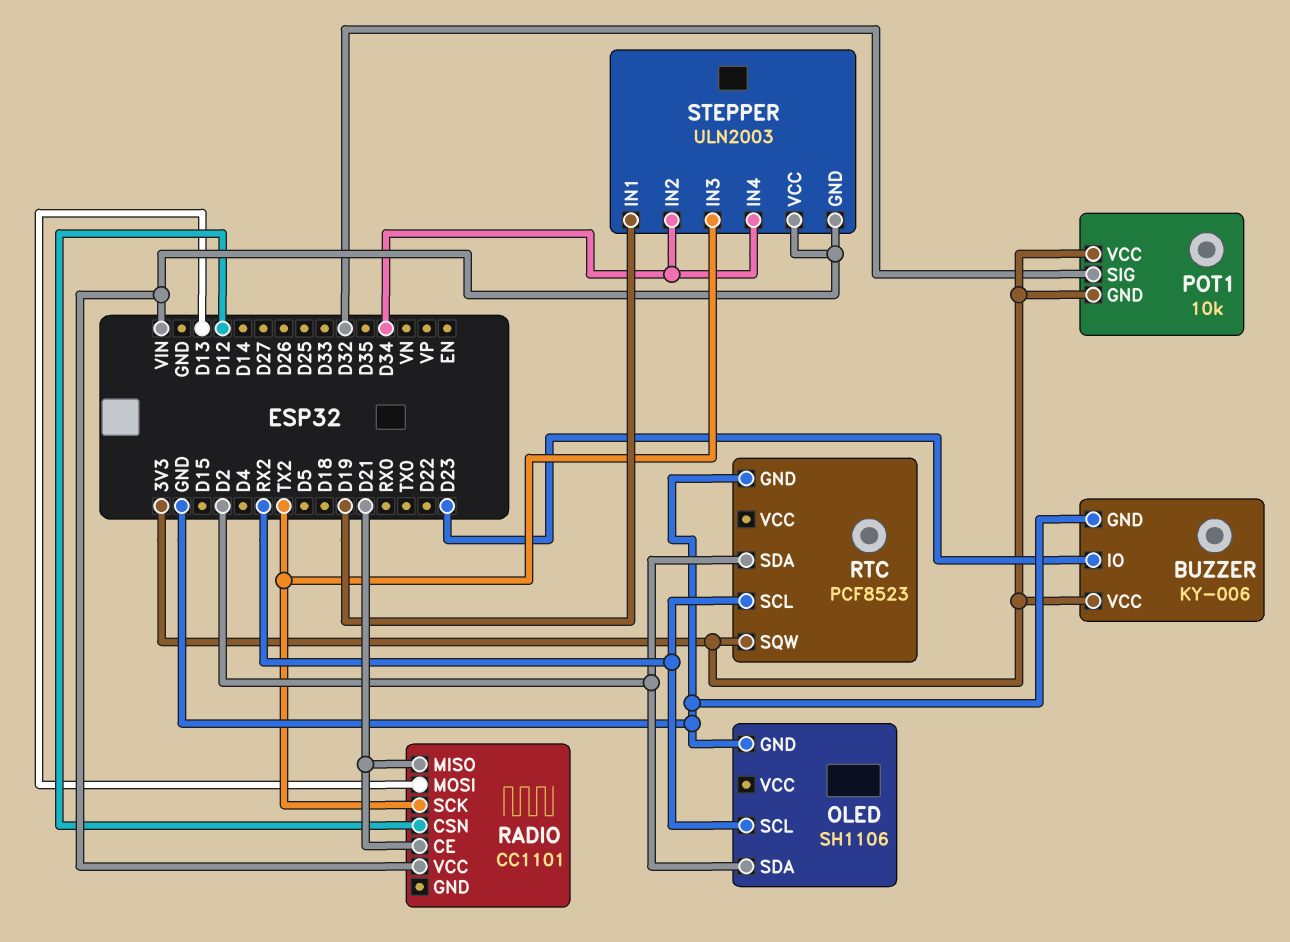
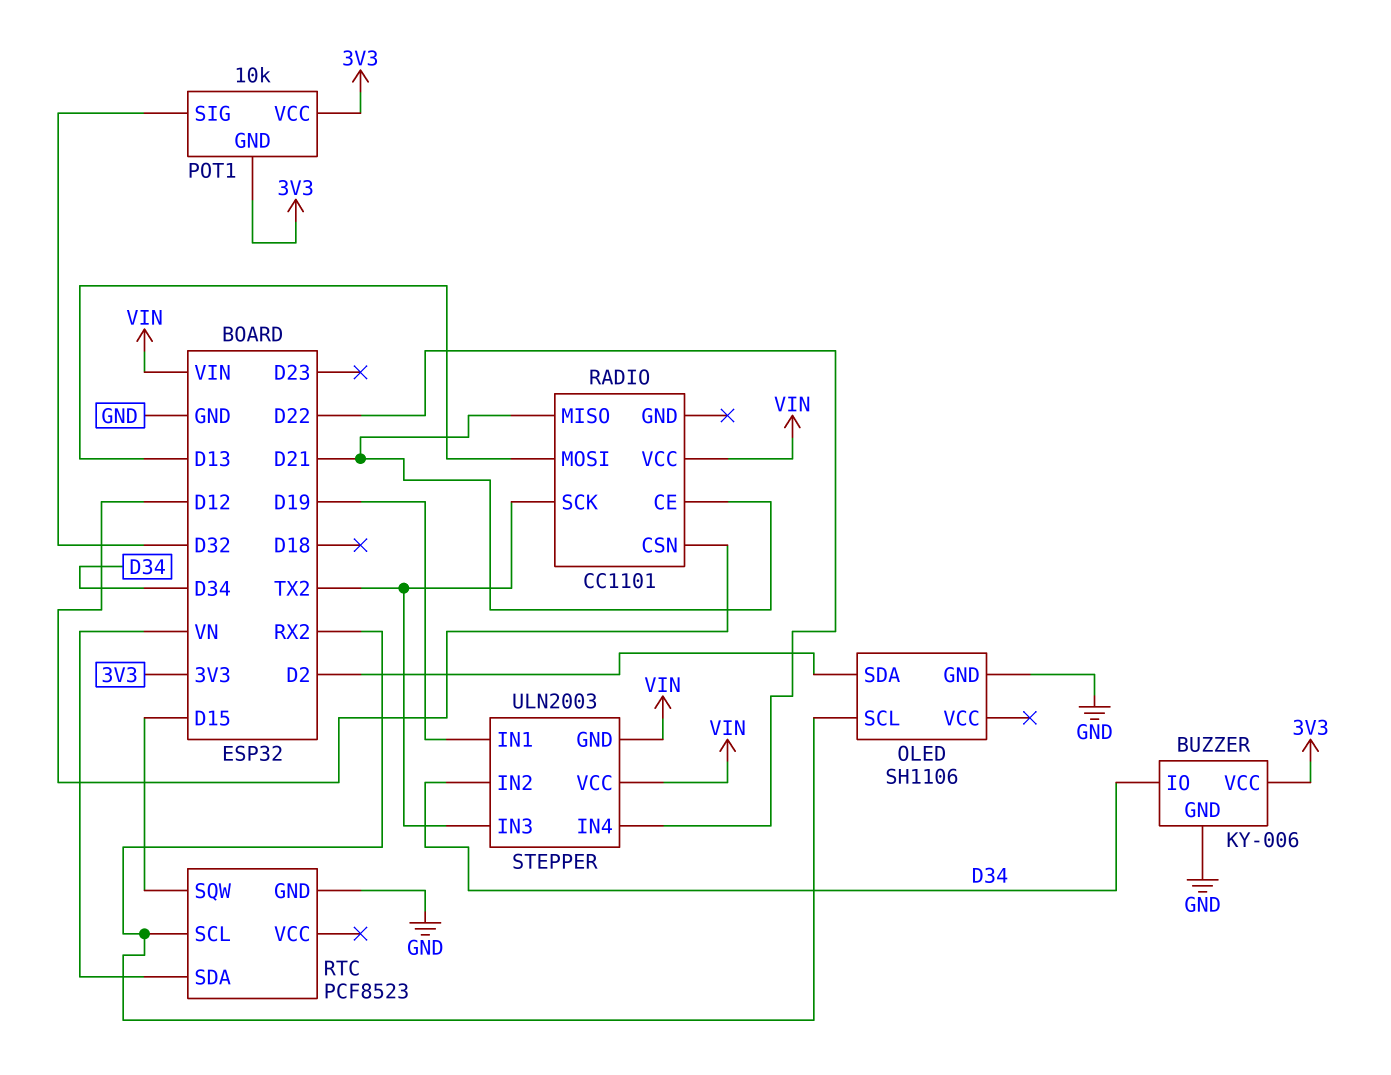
BUZZER pin IO: D23 -> D34
RTC pin SDA: D2 -> VN
RTC pin SQW: 3V3 -> D15
STEPPER pin IN4: D34 -> D22

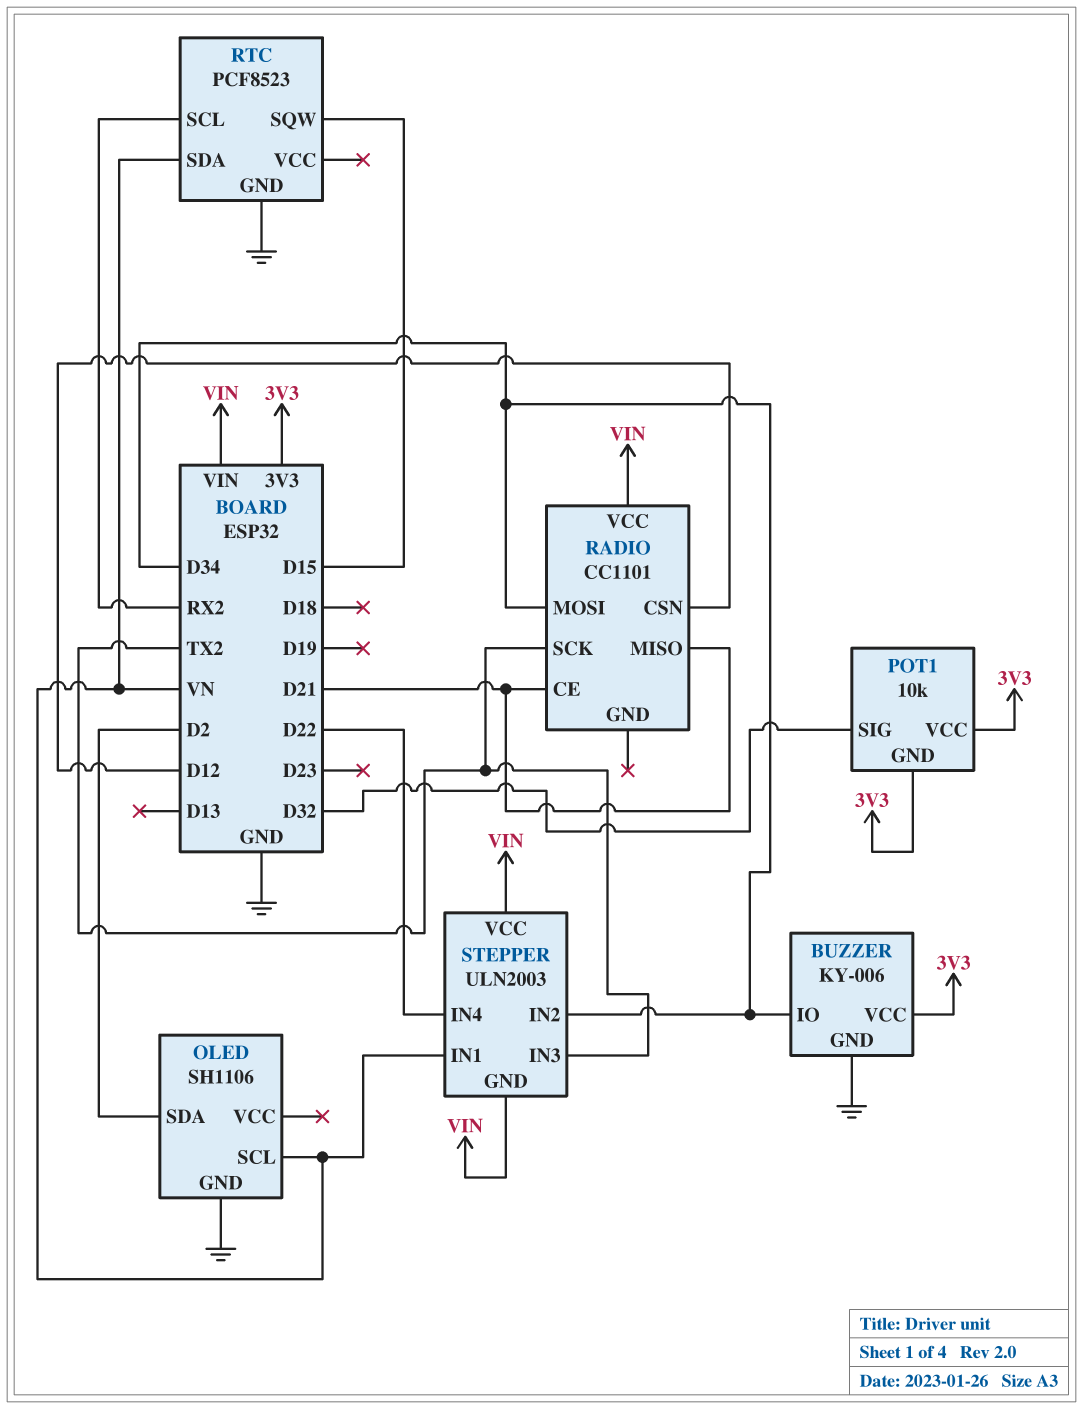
OLED pin SCL: RX2 -> VN
RADIO pin MOSI: D13 -> D34
STEPPER pin IN1: D19 -> VN

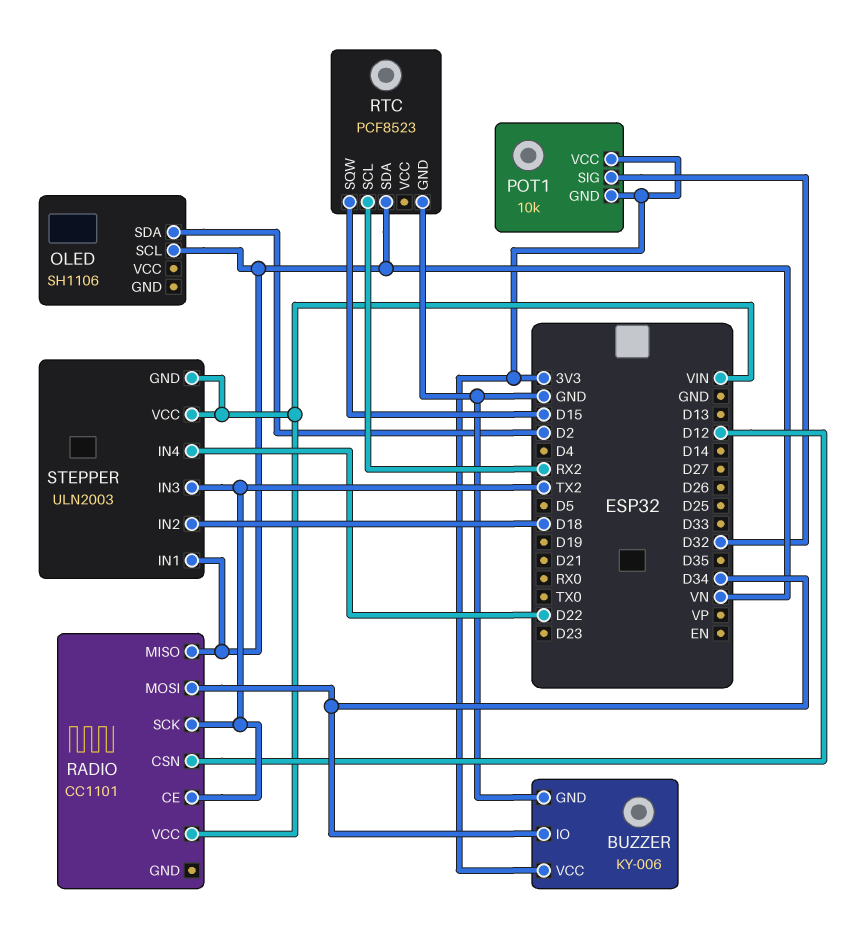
OLED pin GND: GND -> none
RADIO pin CE: D21 -> TX2
RADIO pin MISO: D21 -> VN
STEPPER pin IN2: D34 -> D18

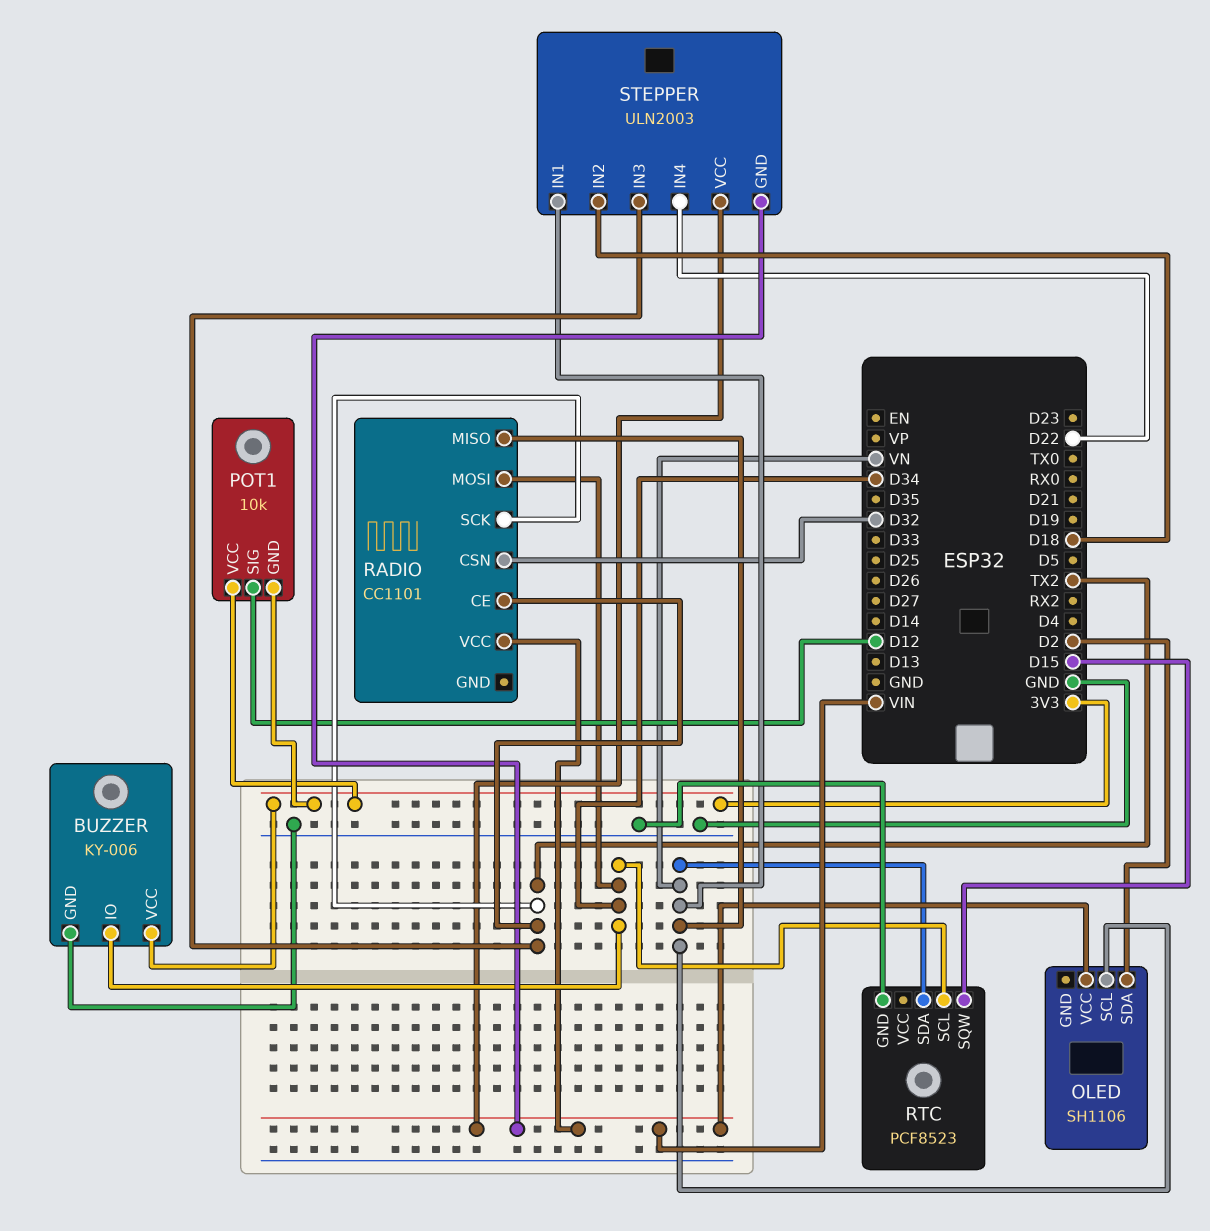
OLED pin VCC: none -> VIN
POT1 pin SIG: D32 -> D12
RADIO pin CSN: D12 -> D32
RTC pin SCL: RX2 -> D34

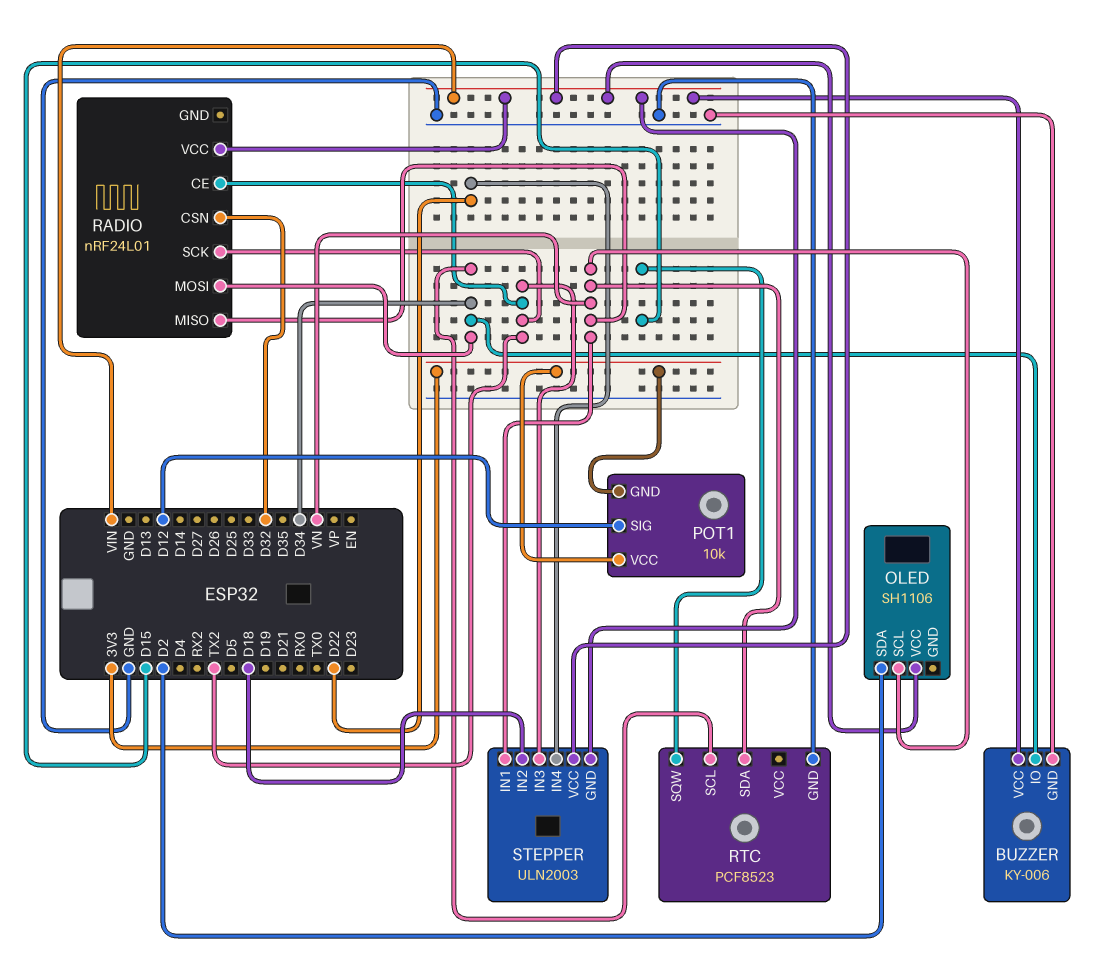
BUZZER pin VCC: 3V3 -> VIN
RADIO: CC1101 -> nRF24L01

